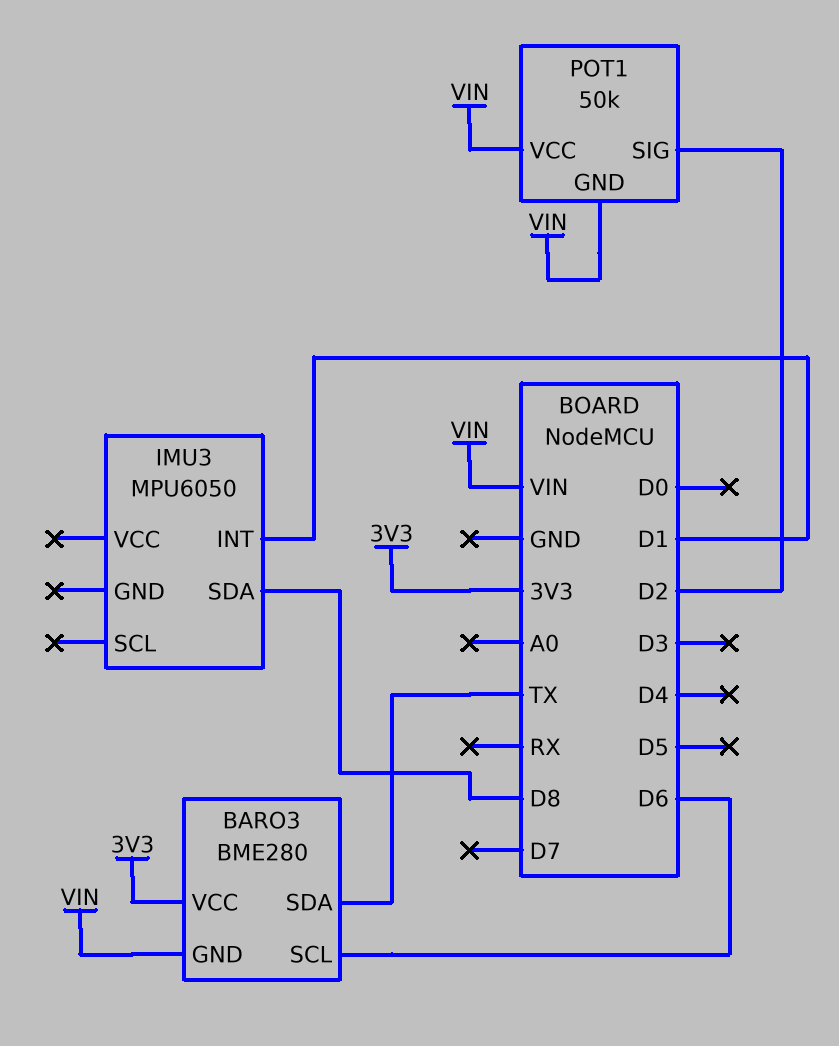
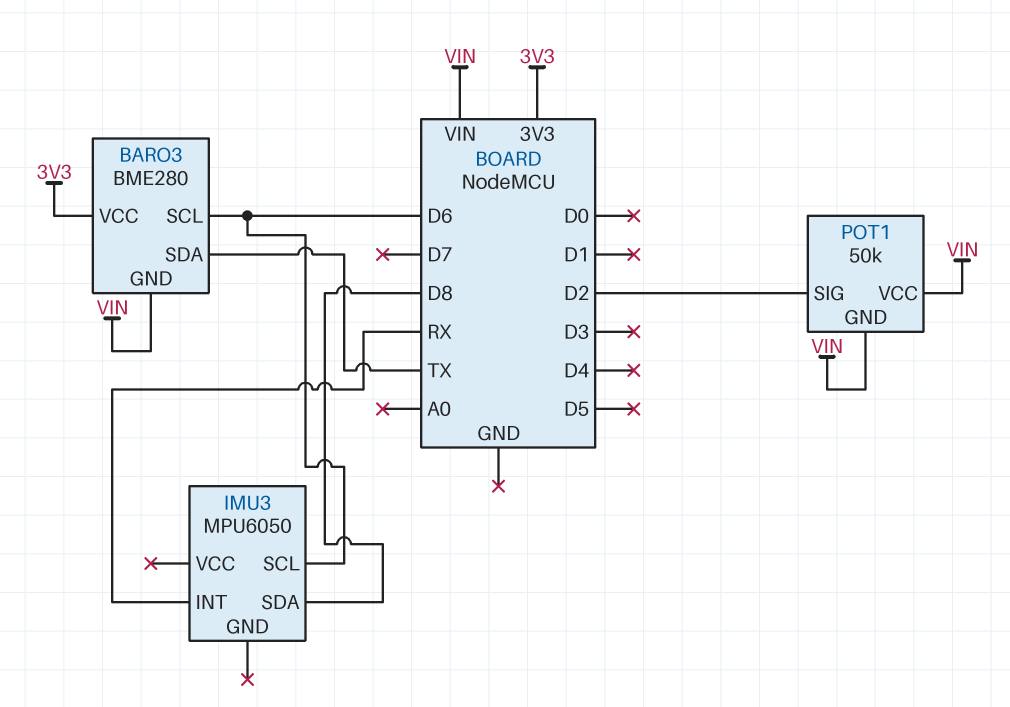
IMU3 pin INT: D1 -> RX
IMU3 pin SCL: none -> D6

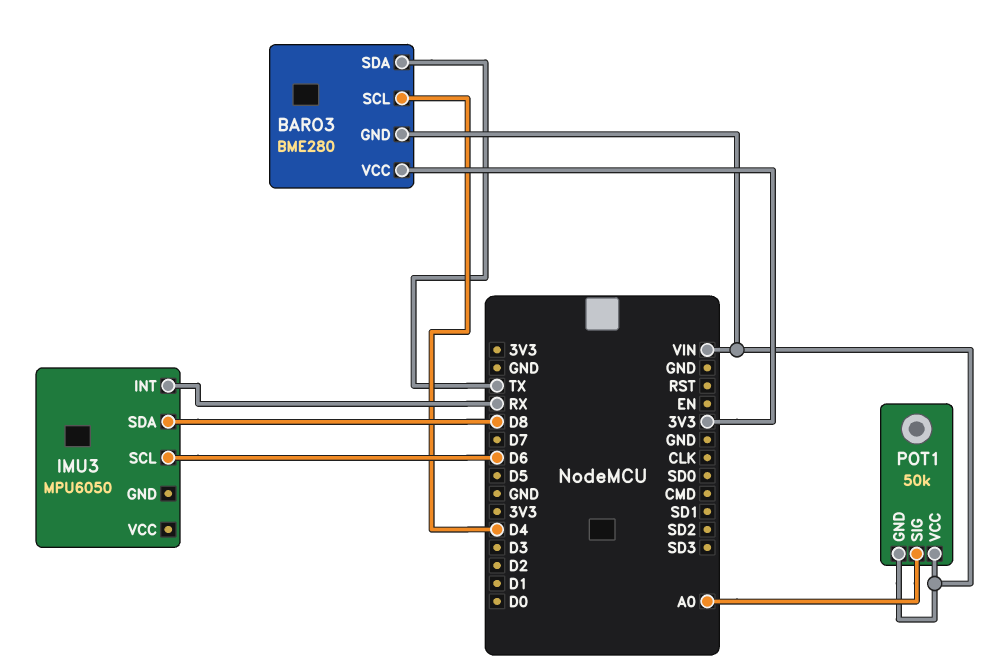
BARO3 pin SCL: D6 -> D4
POT1 pin SIG: D2 -> A0

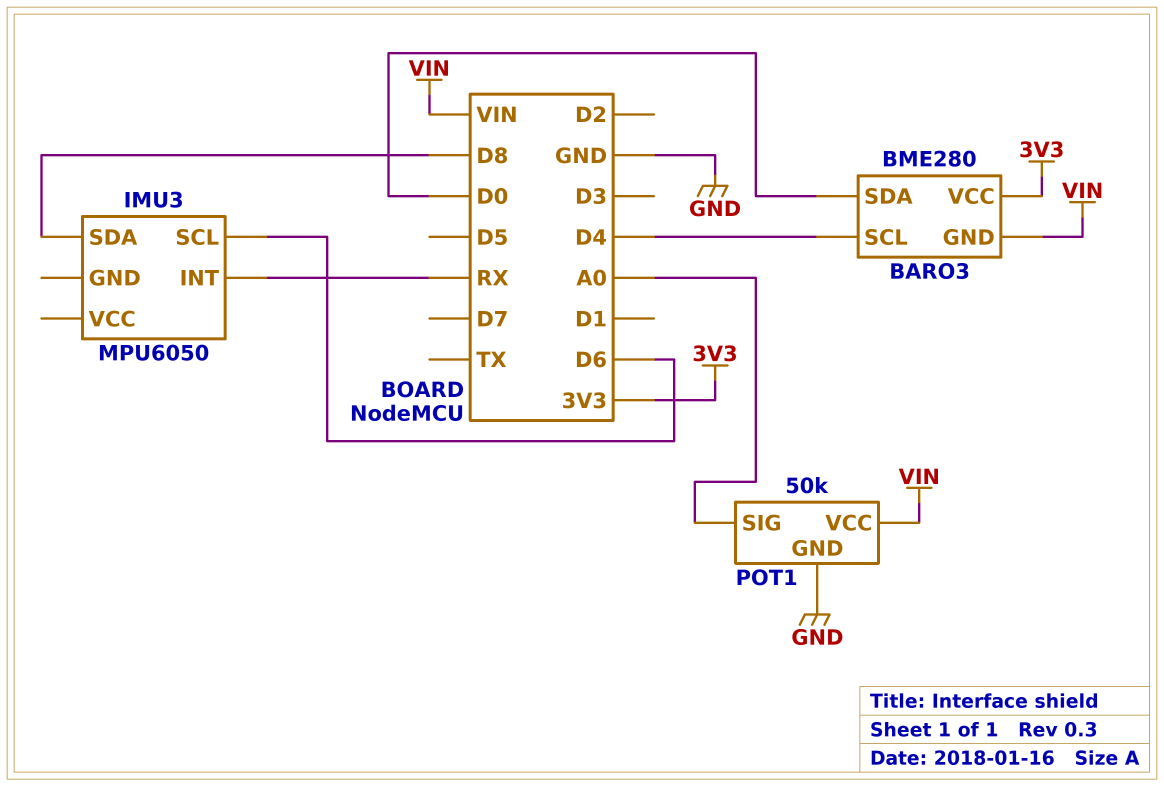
BARO3 pin SDA: TX -> D0
POT1 pin GND: VIN -> GND

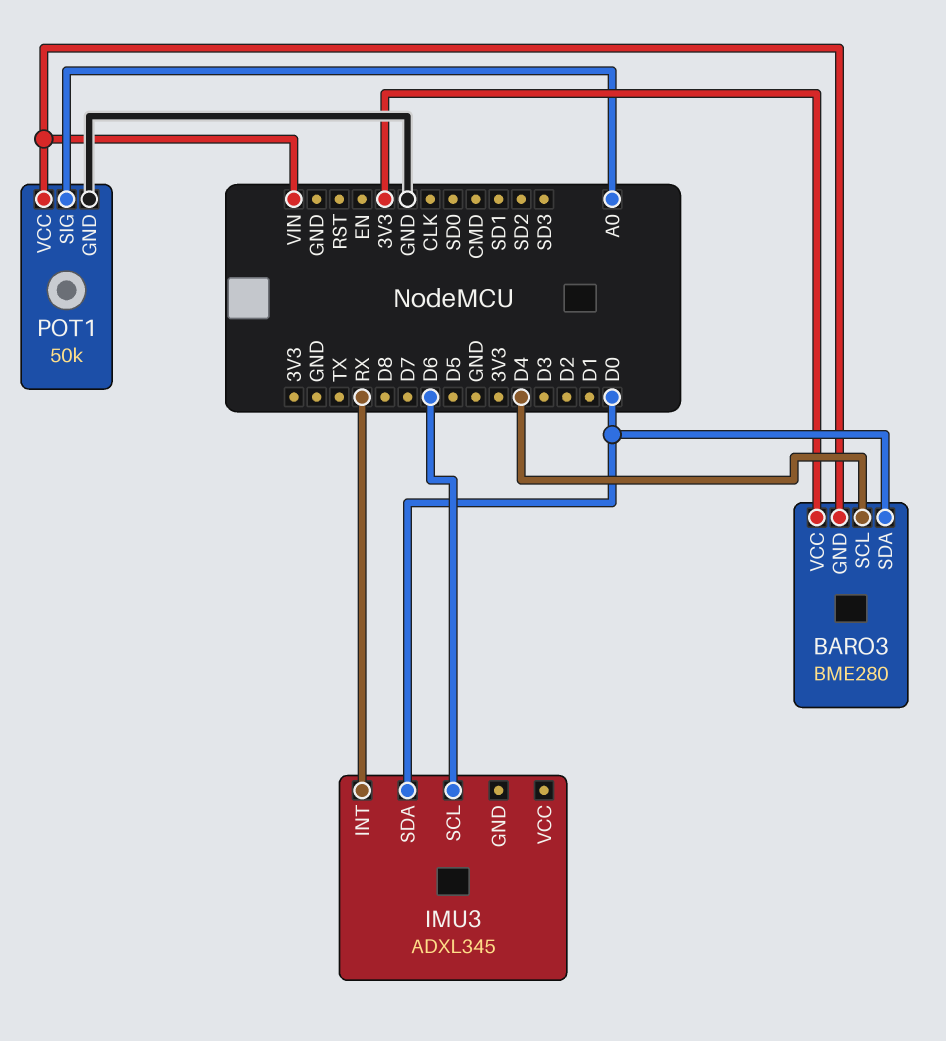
IMU3: MPU6050 -> ADXL345
IMU3 pin SDA: D8 -> D0

